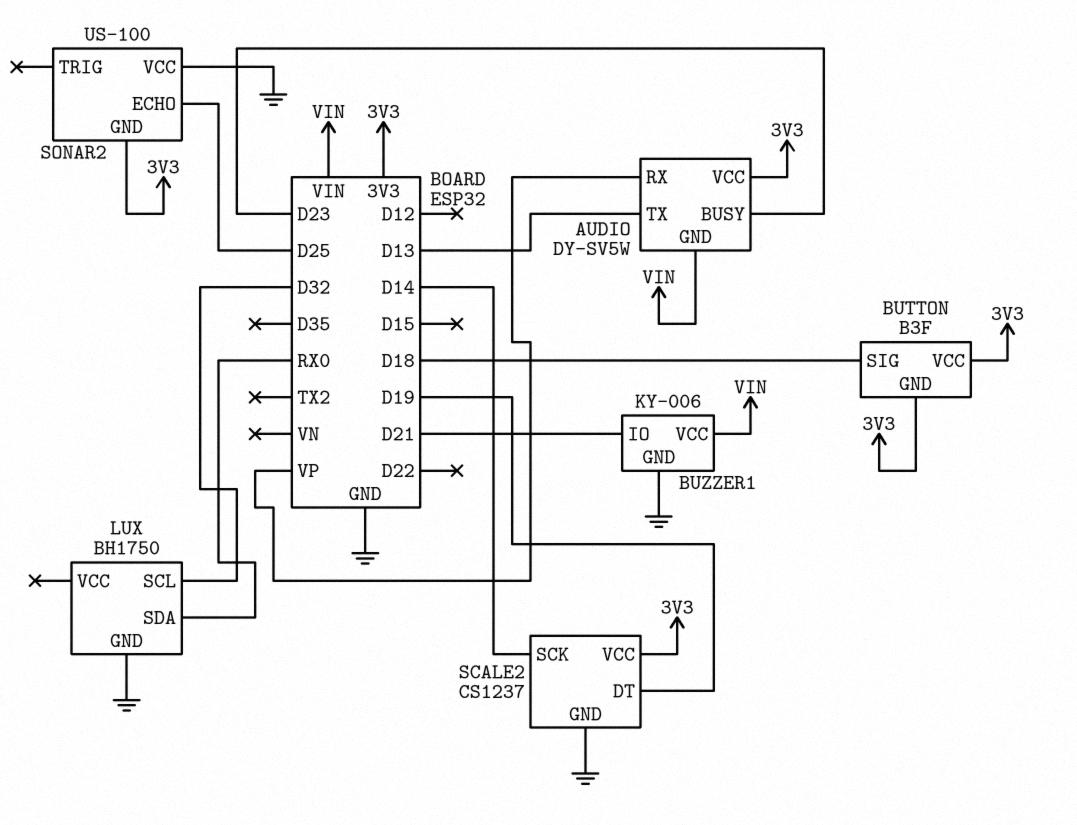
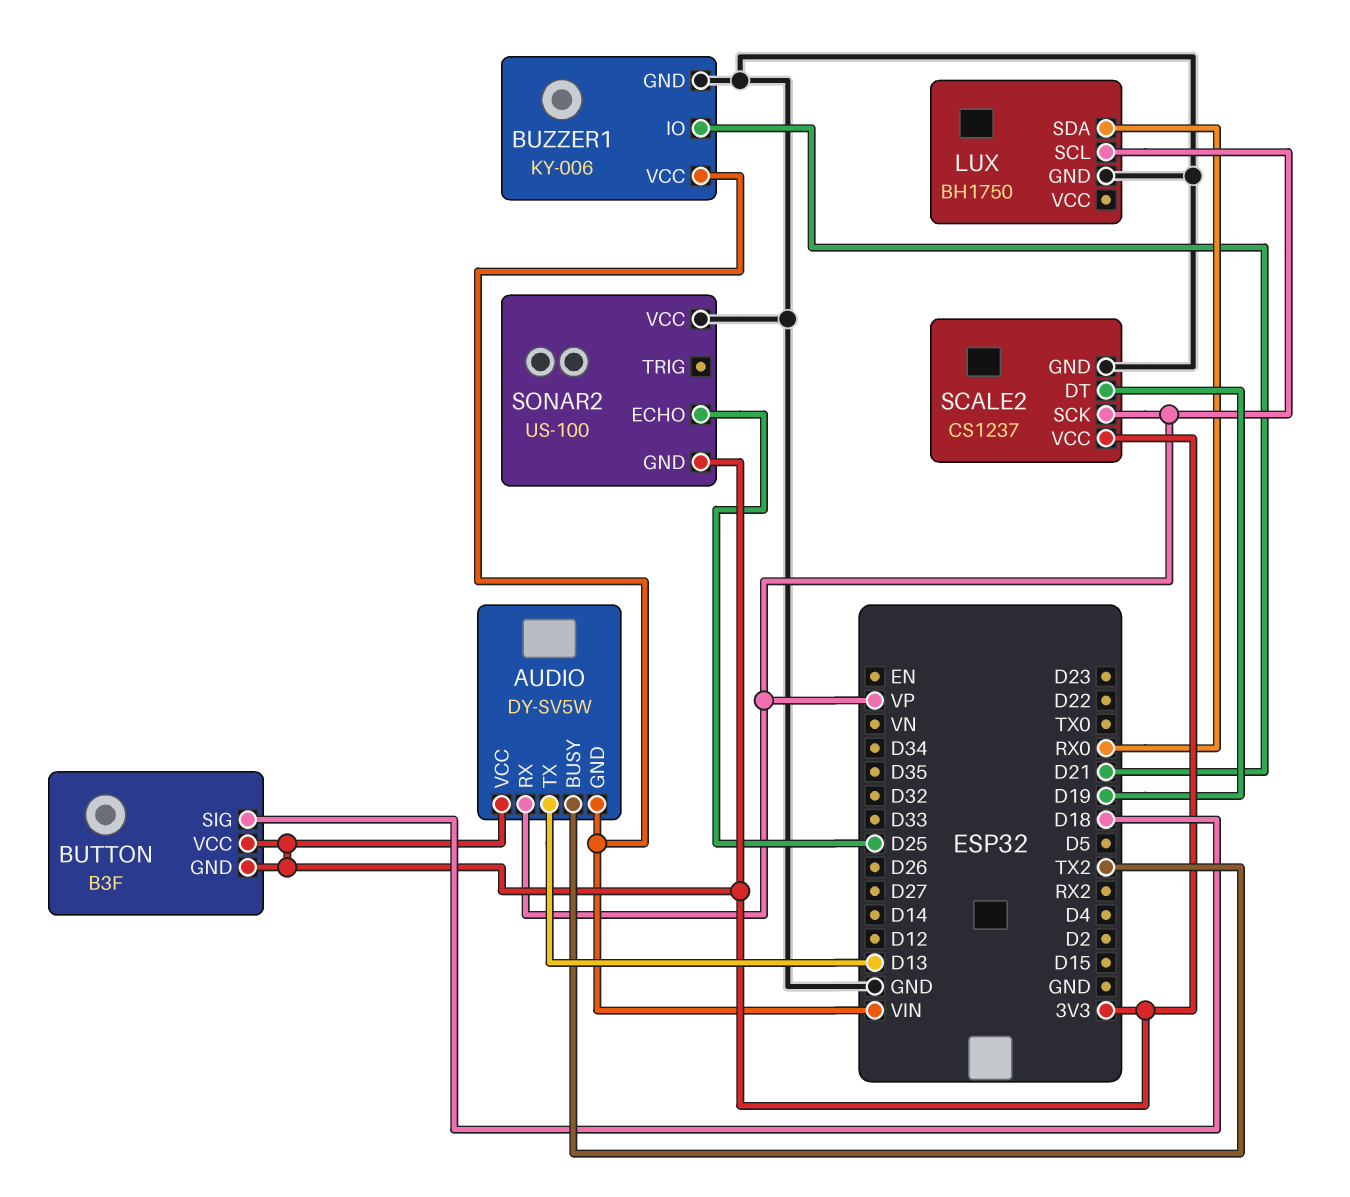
AUDIO pin BUSY: D23 -> TX2
LUX pin SCL: D32 -> VP
SCALE2 pin SCK: D14 -> VP

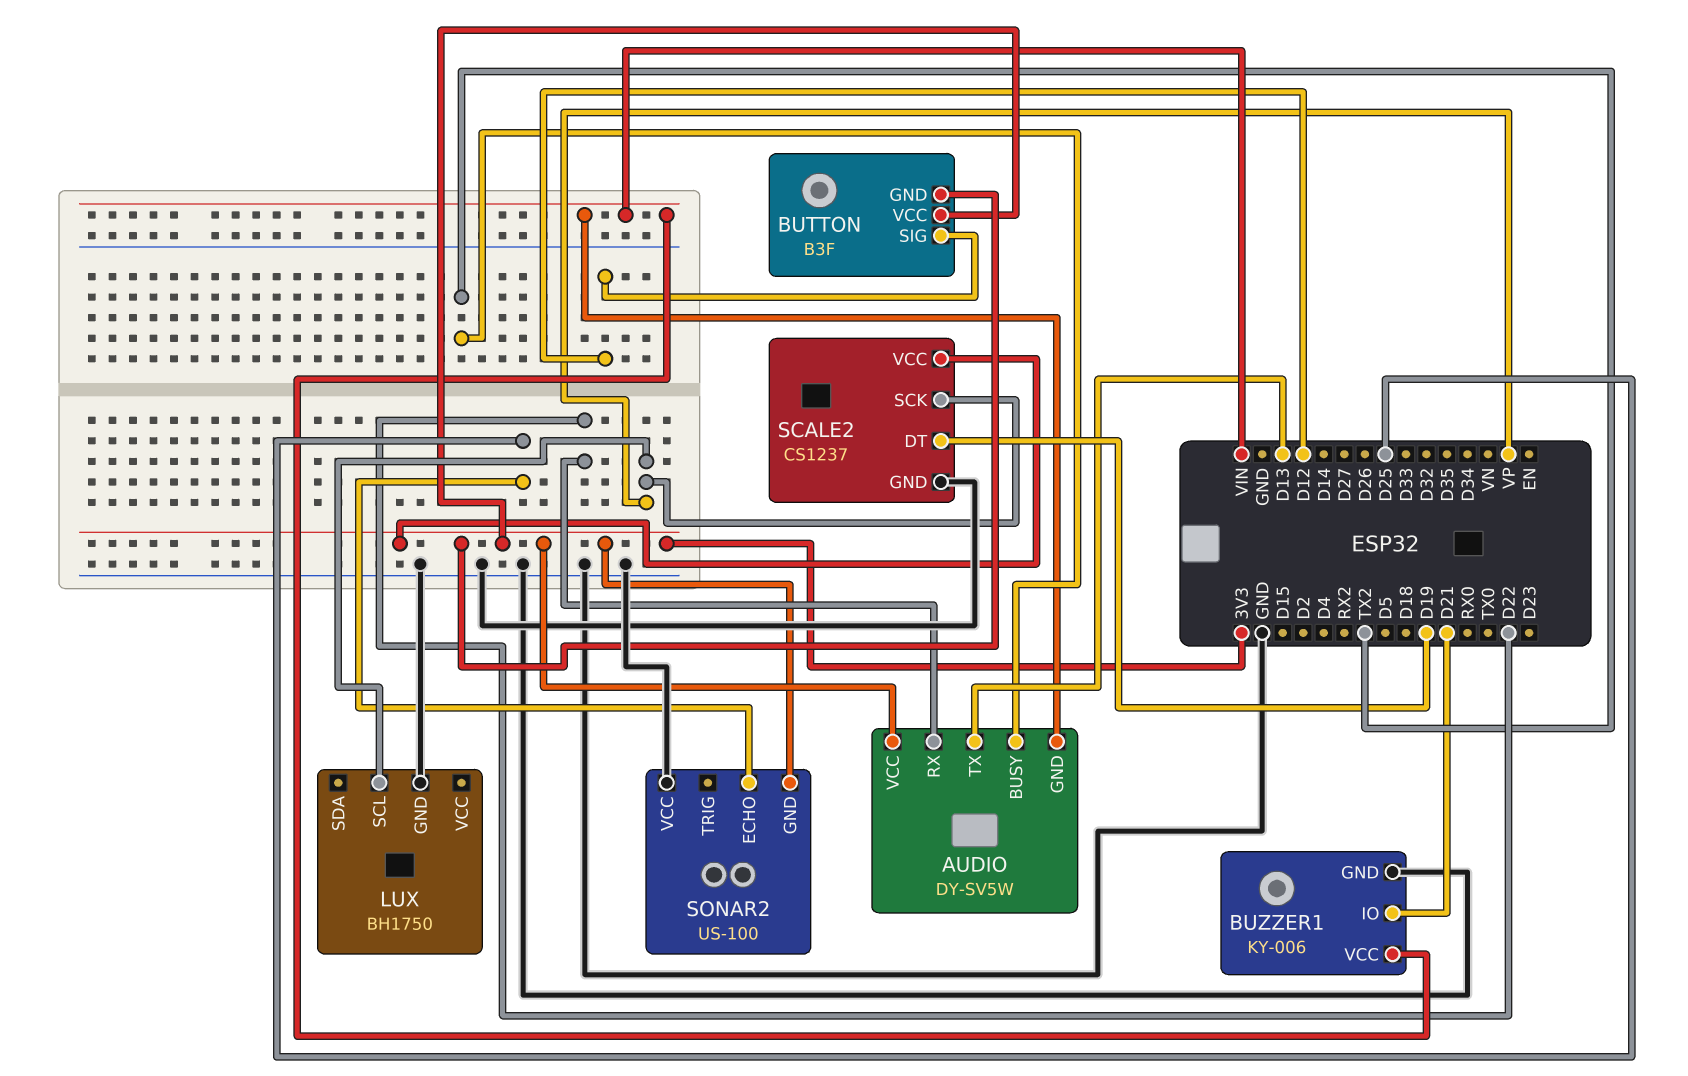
AUDIO pin RX: VP -> D22
BUTTON pin SIG: D18 -> D12
LUX pin SDA: RX0 -> none

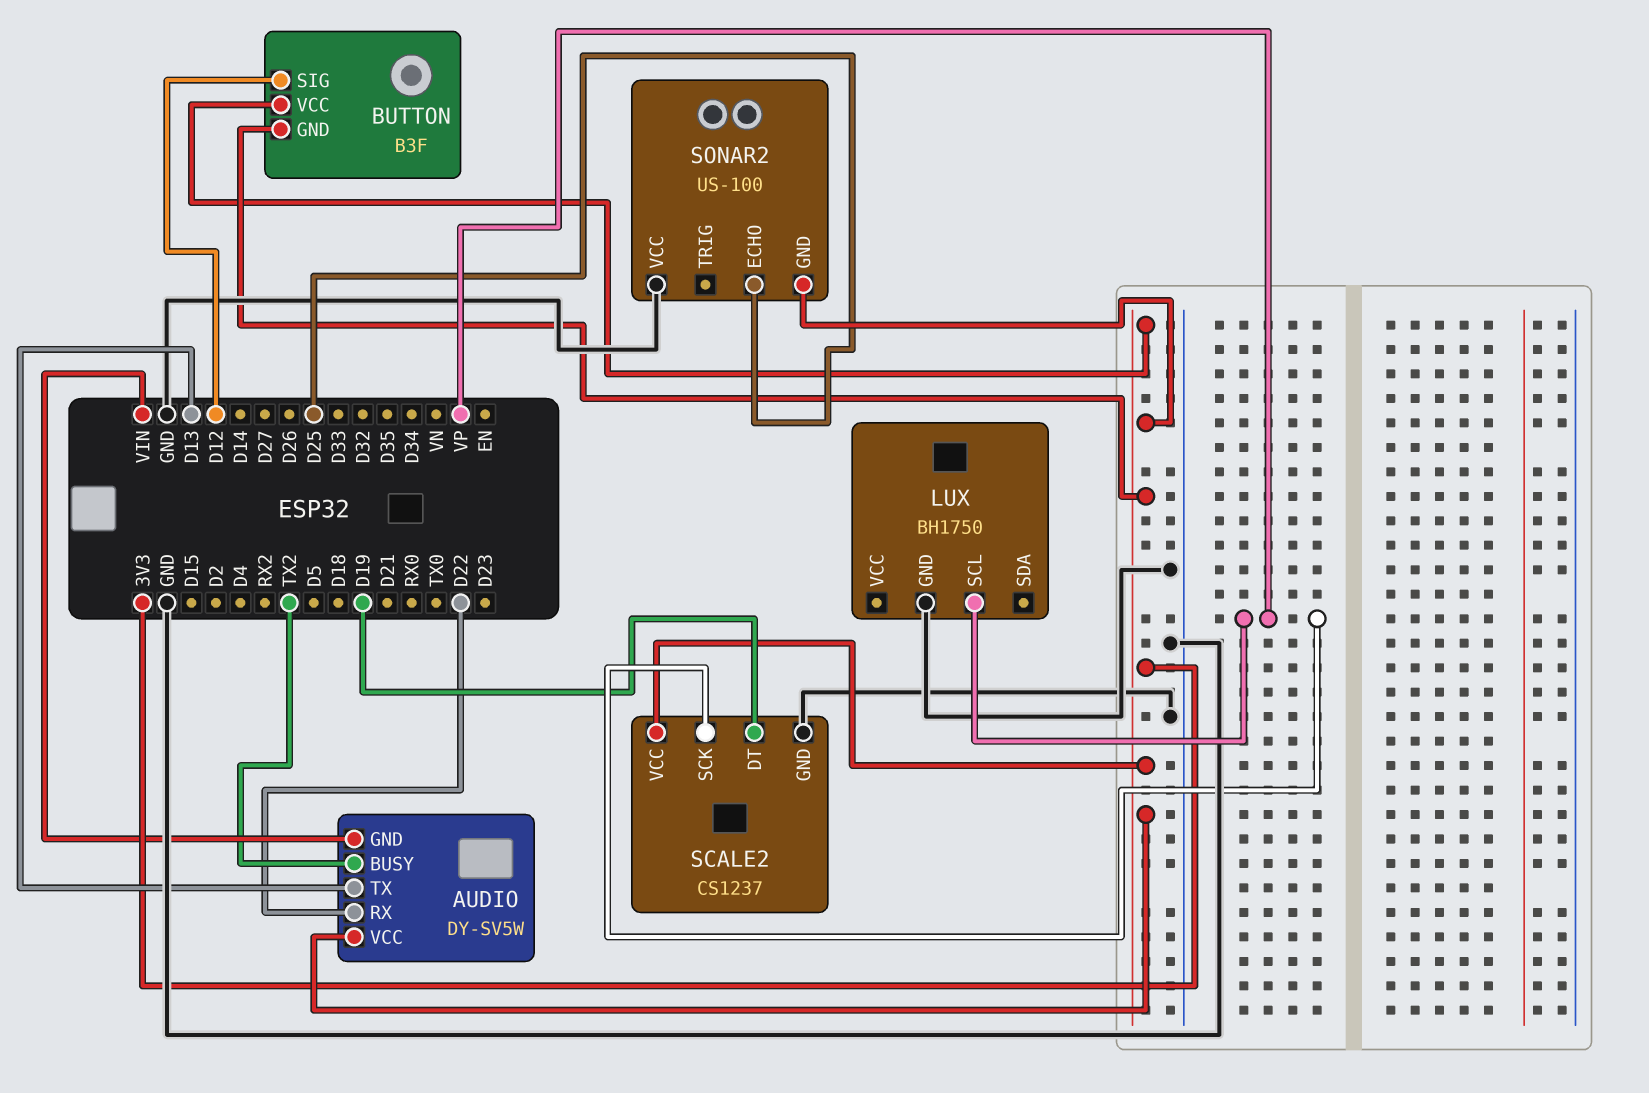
BUZZER1: KY-006 -> none
BUZZER1 pin GND: GND -> none
BUZZER1 pin IO: D21 -> none
BUZZER1 pin VCC: VIN -> none

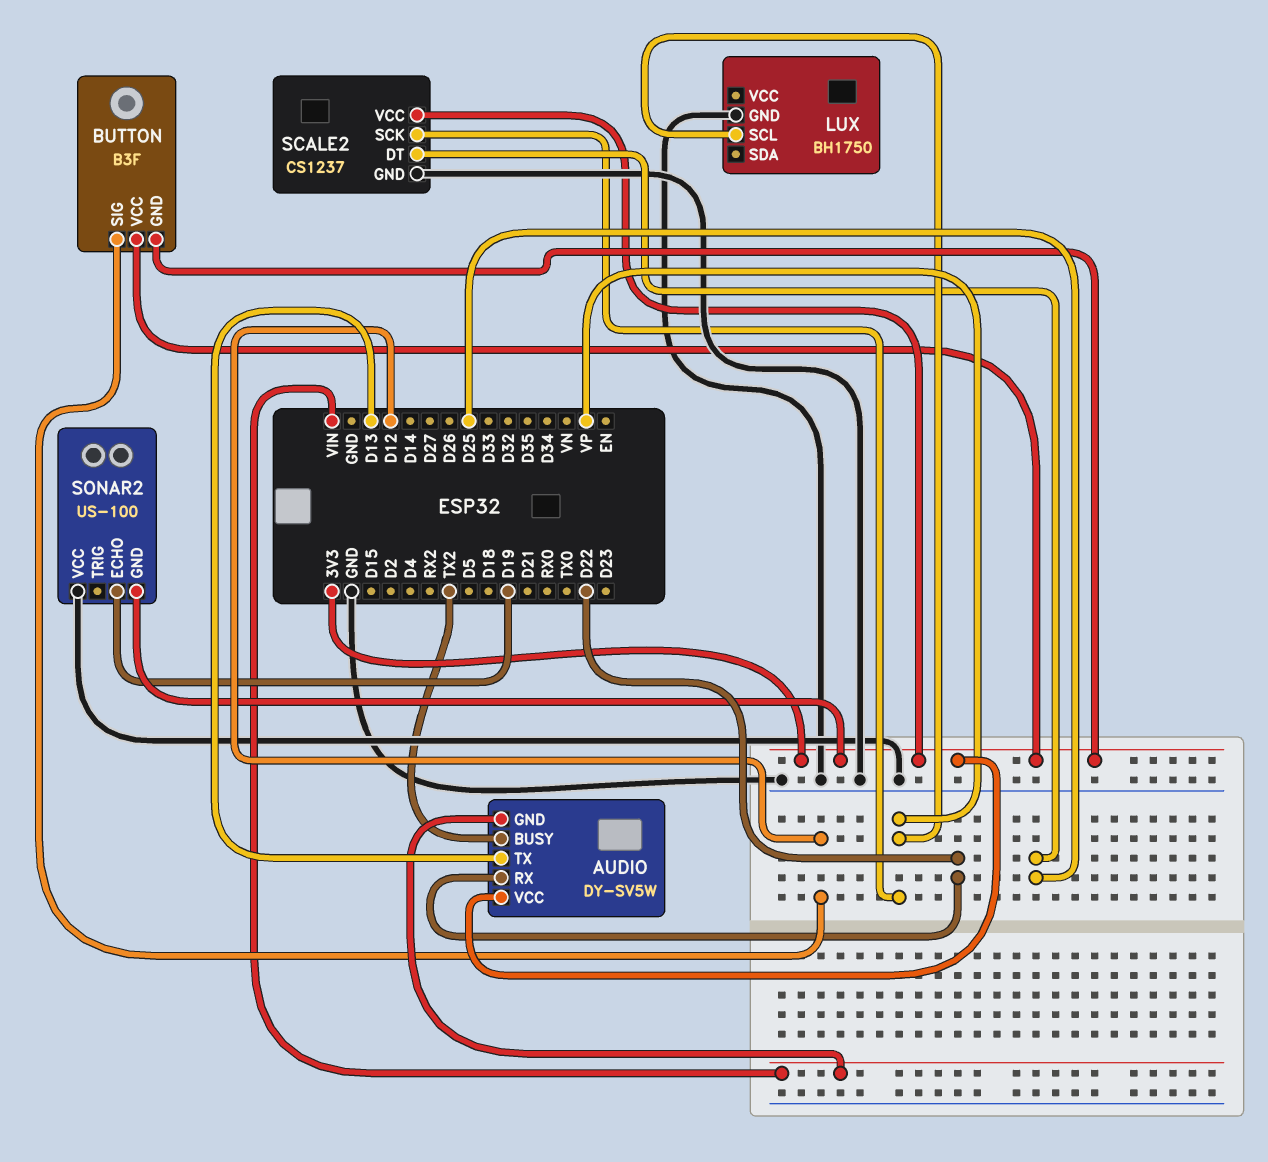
SCALE2 pin DT: D19 -> D25
SONAR2 pin ECHO: D25 -> D19

